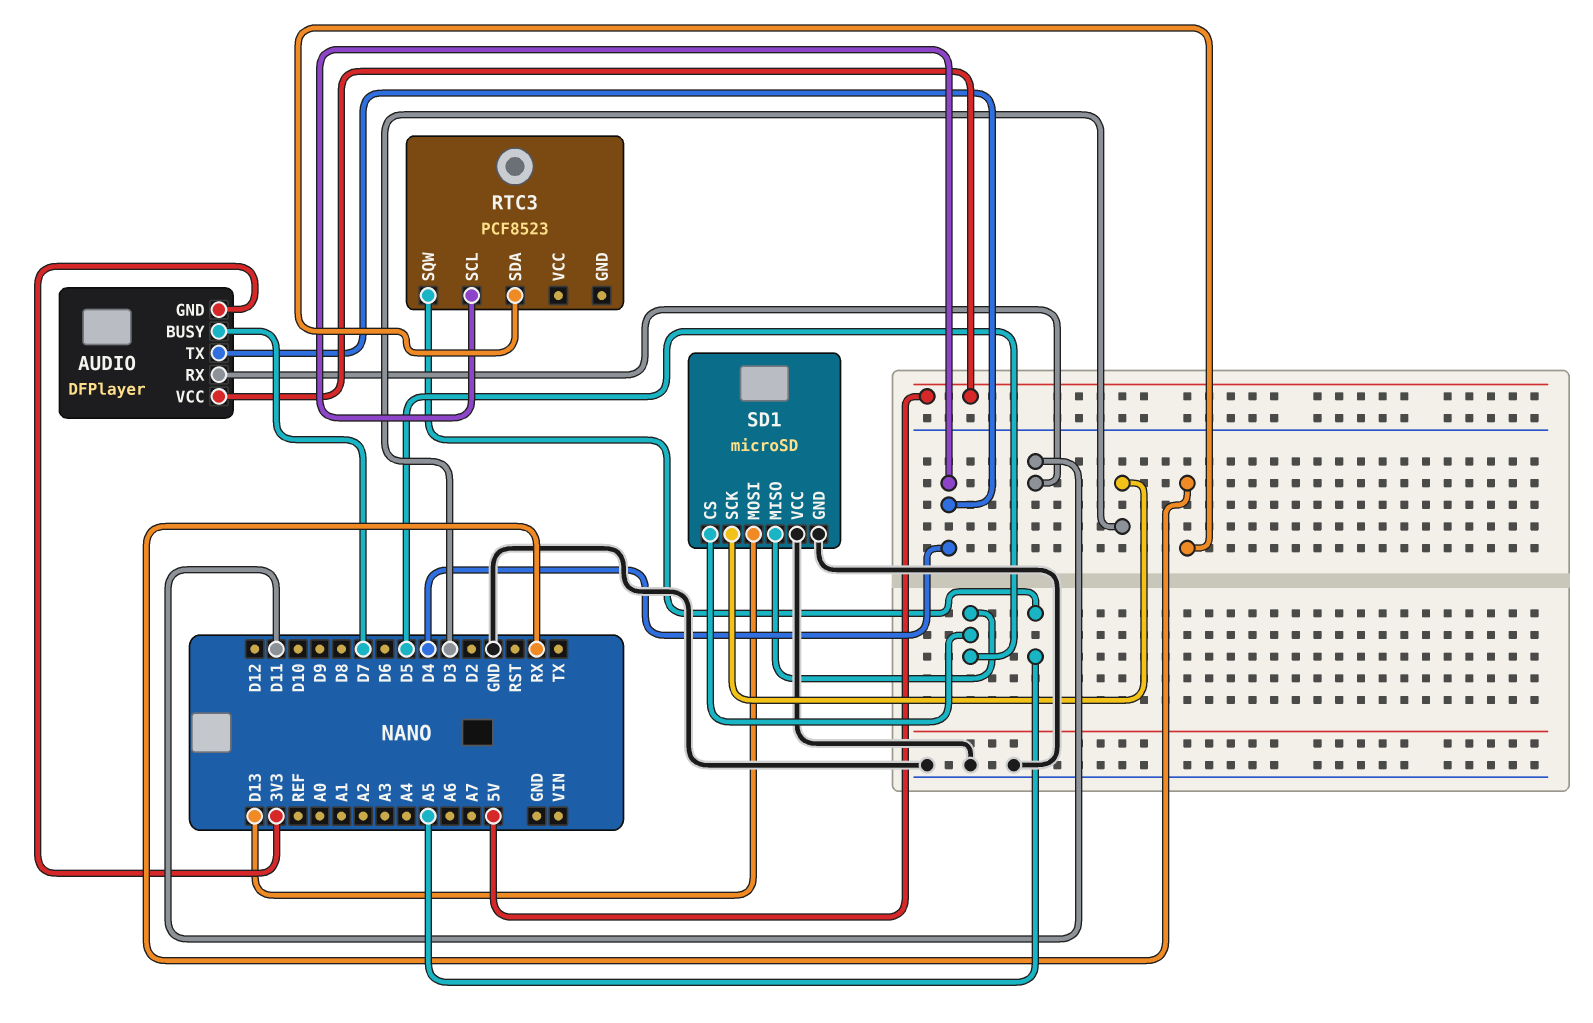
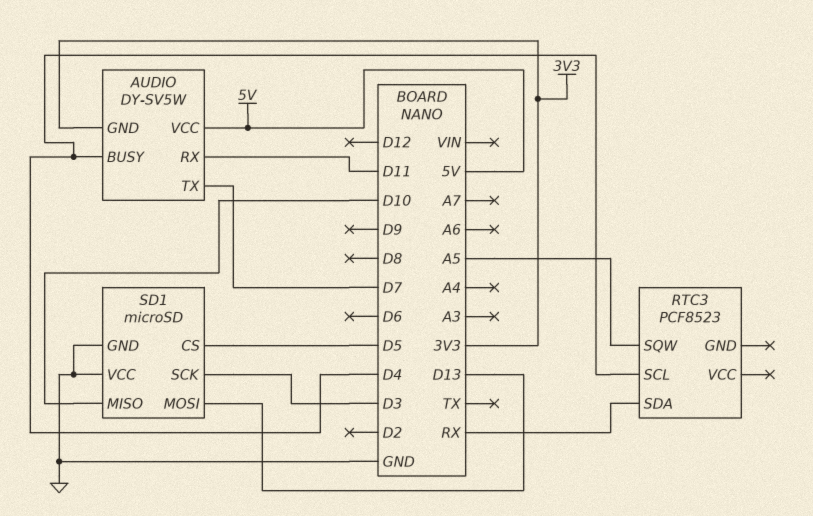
AUDIO: DFPlayer -> DY-SV5W
AUDIO pin BUSY: D7 -> D4
AUDIO pin TX: D4 -> D7
SD1 pin MISO: D5 -> D10

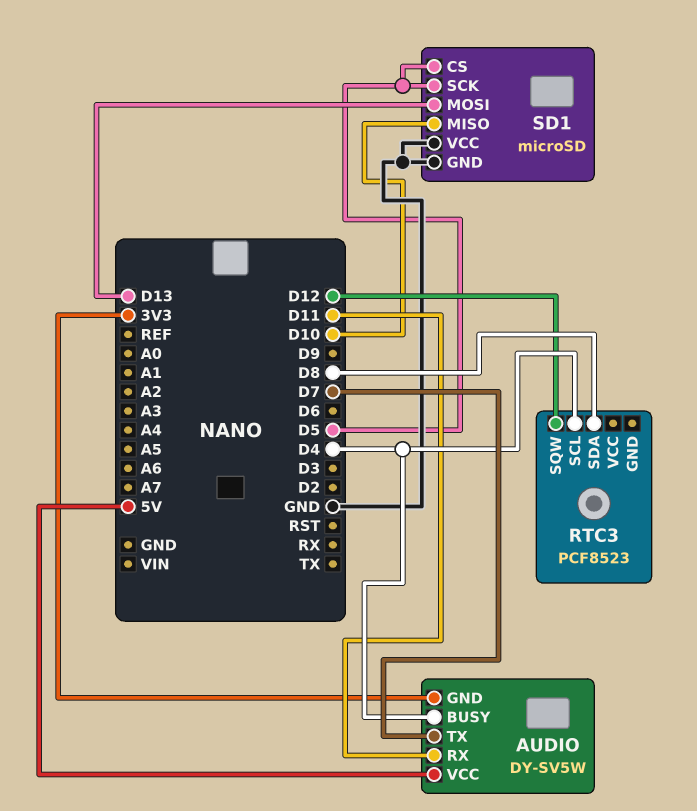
RTC3 pin SDA: RX -> D8
RTC3 pin SQW: A5 -> D12
SD1 pin SCK: D3 -> D5

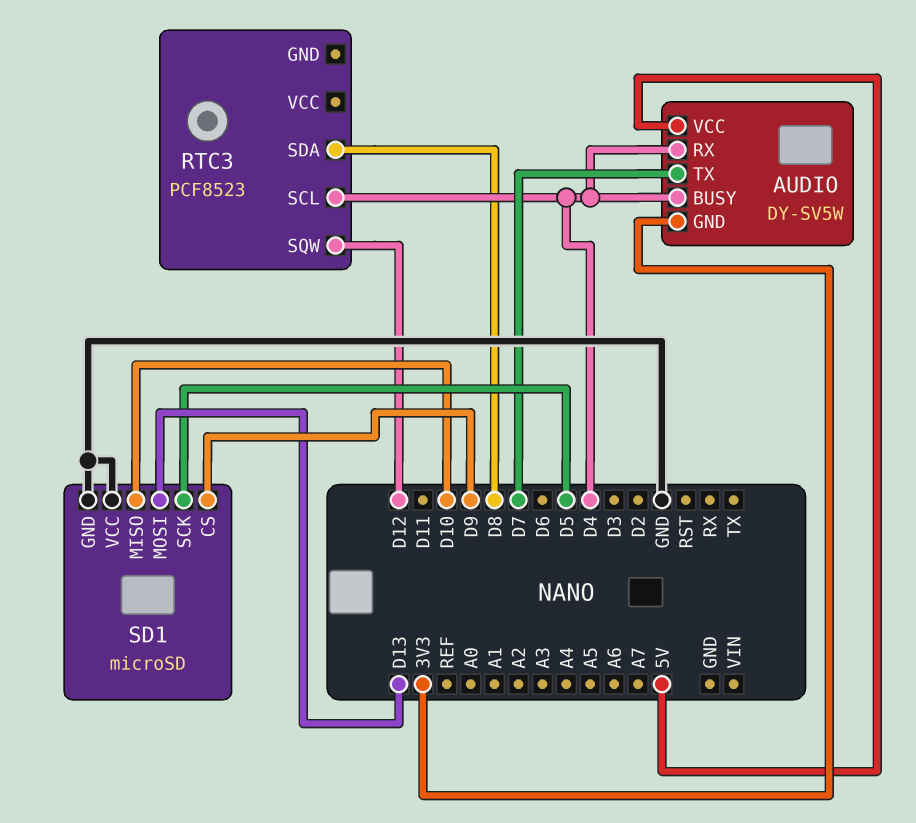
AUDIO pin RX: D11 -> D4
SD1 pin CS: D5 -> D9

